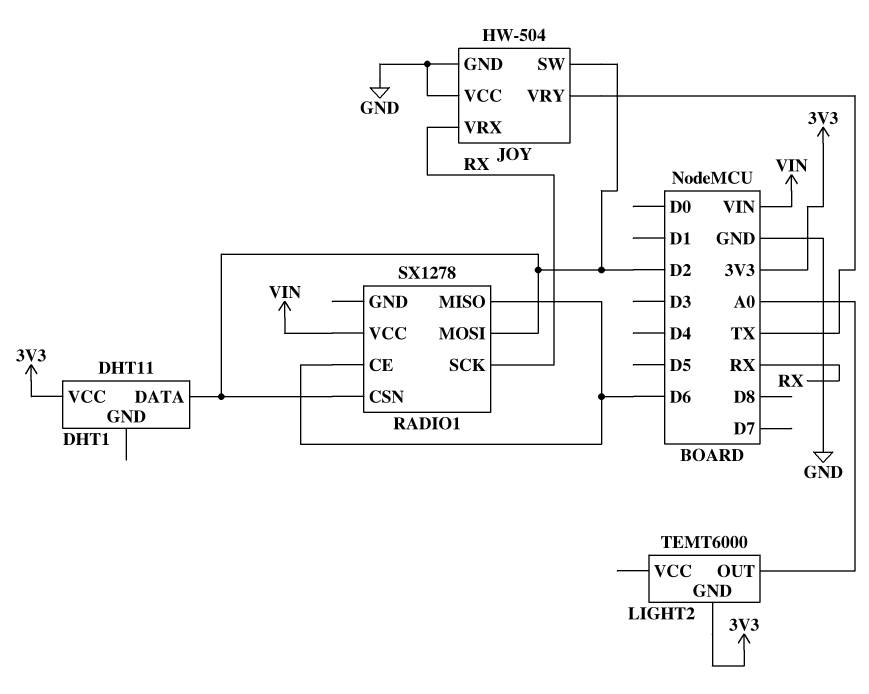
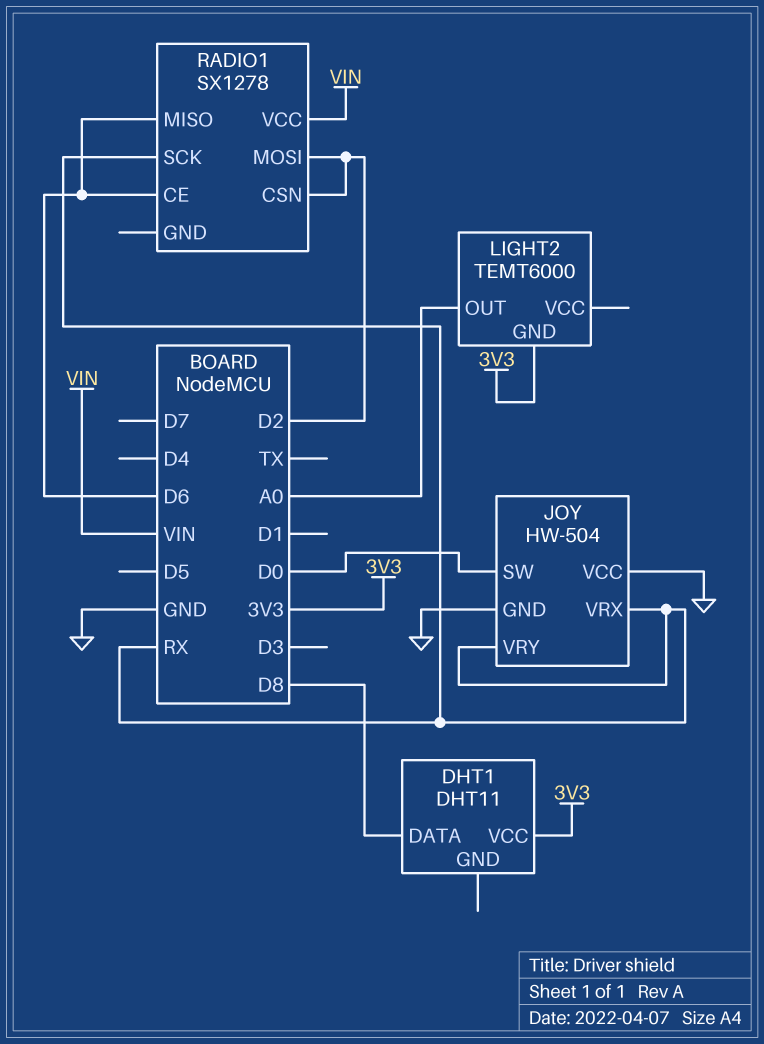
DHT1 pin DATA: D2 -> D8
JOY pin SW: D2 -> D0
JOY pin VRY: TX -> RX

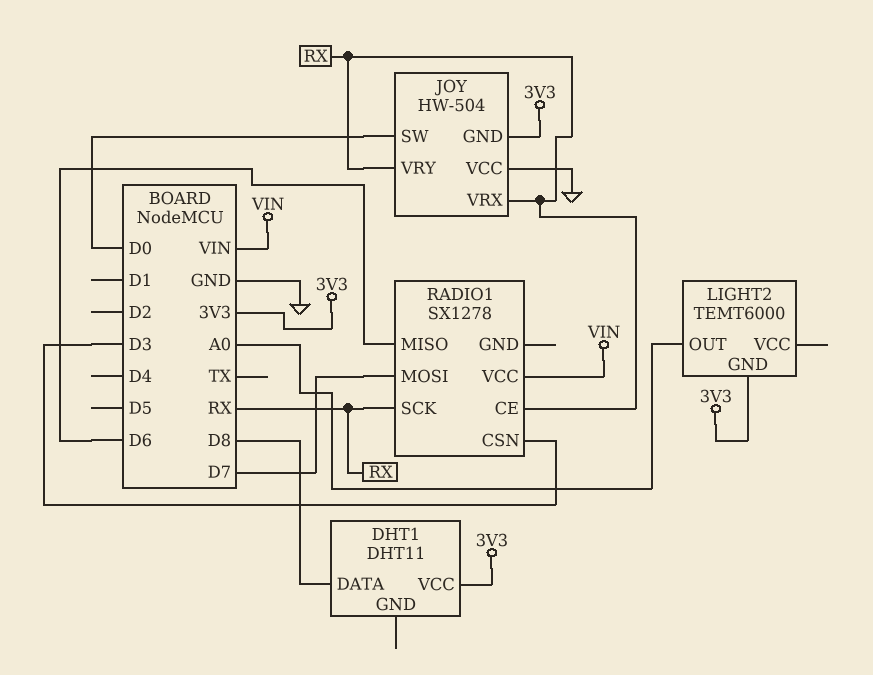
JOY pin GND: GND -> 3V3
RADIO1 pin CE: D6 -> RX
RADIO1 pin CSN: D2 -> D3
RADIO1 pin MOSI: D2 -> D7

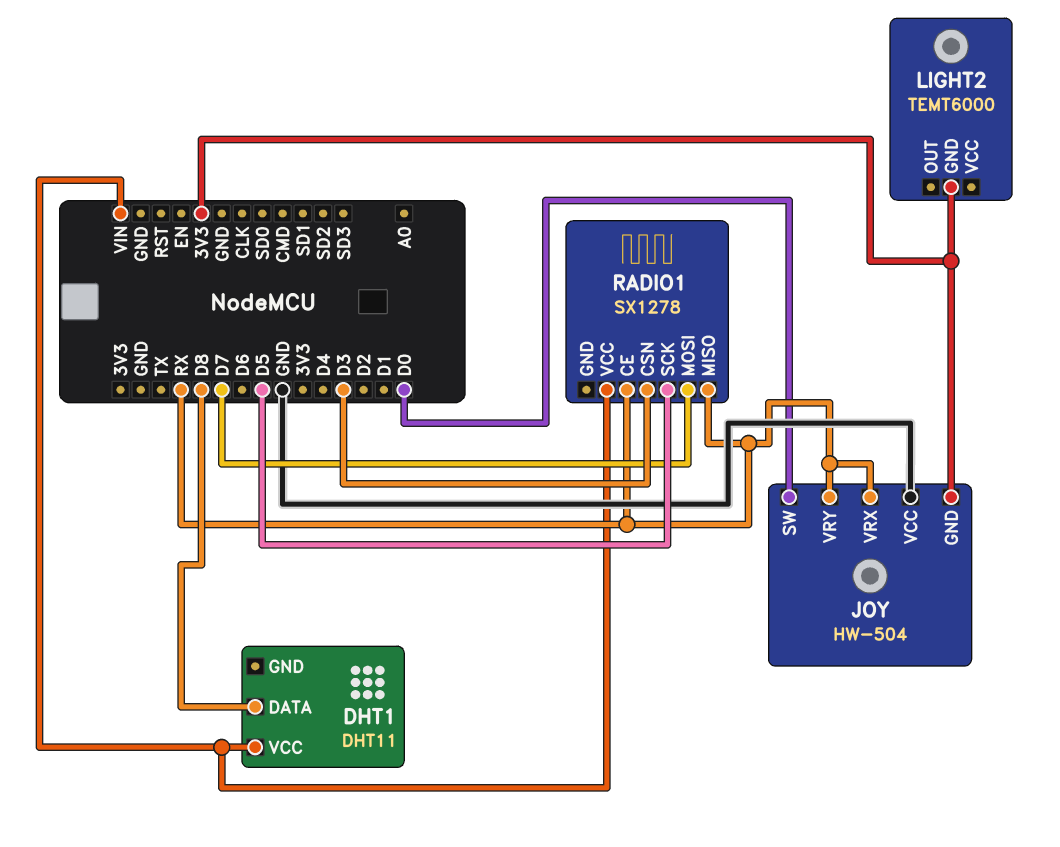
DHT1 pin VCC: 3V3 -> VIN
LIGHT2 pin OUT: A0 -> none
RADIO1 pin MISO: D6 -> RX
RADIO1 pin SCK: RX -> D5

